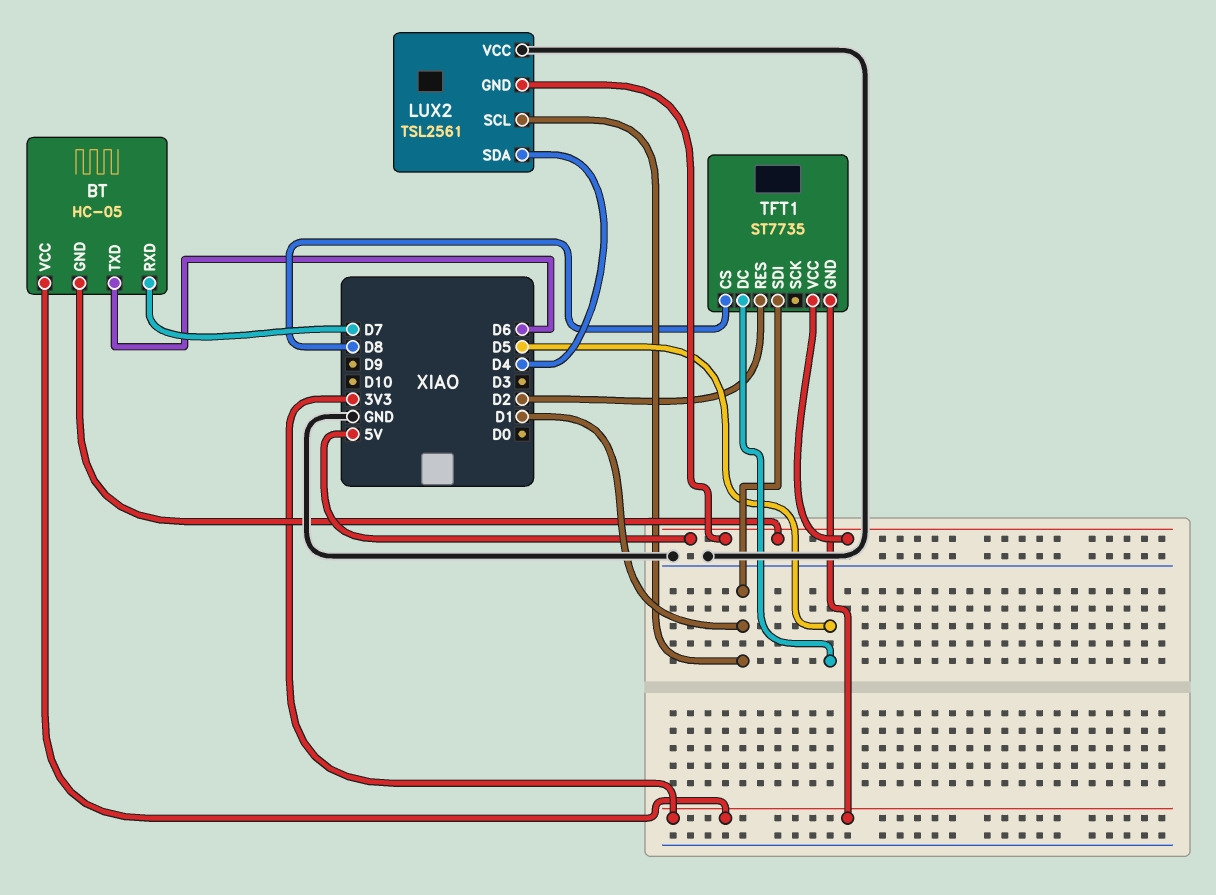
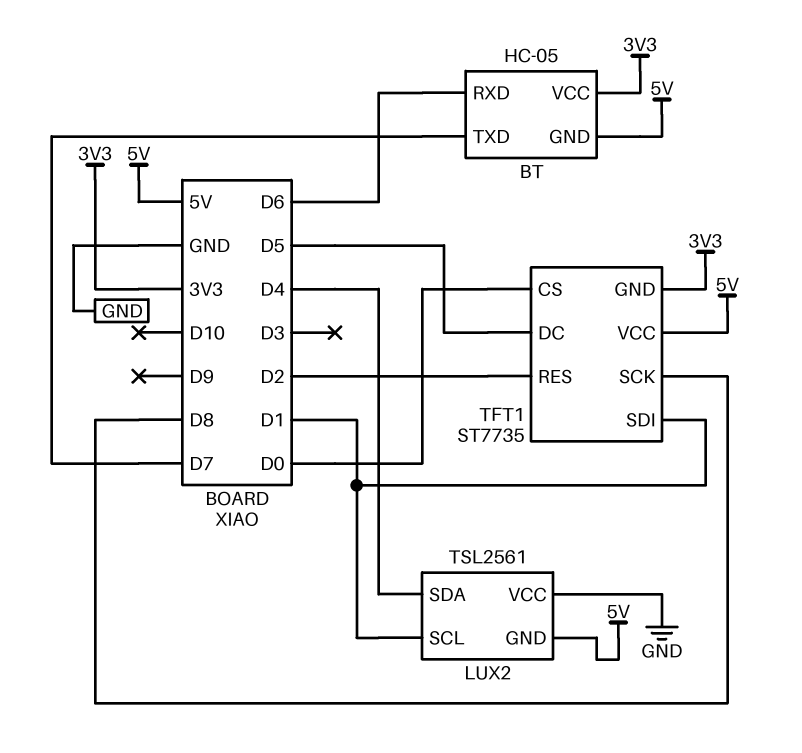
BT pin RXD: D7 -> D6
BT pin TXD: D6 -> D7
TFT1 pin CS: D8 -> D0
TFT1 pin SCK: none -> D8

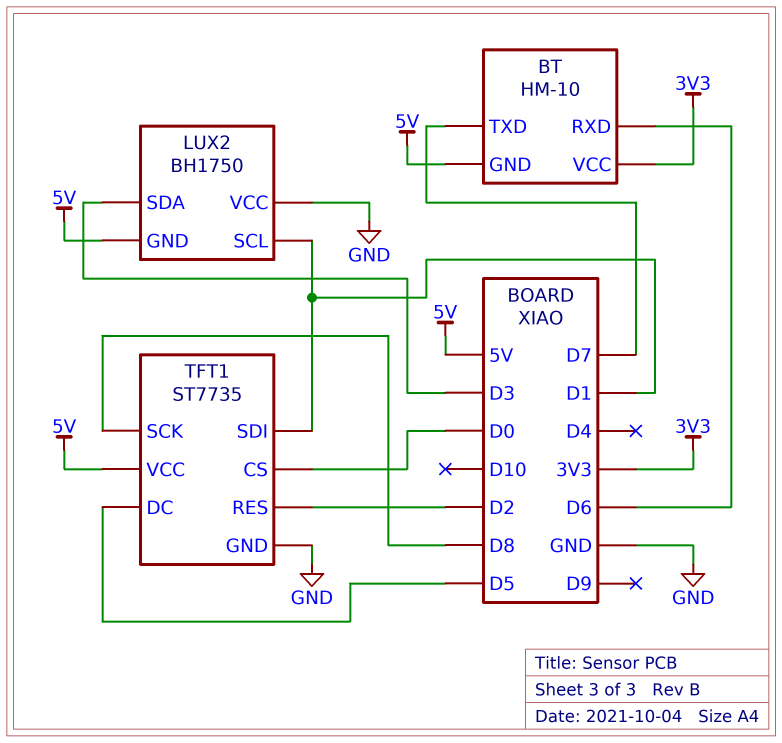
BT: HC-05 -> HM-10
LUX2: TSL2561 -> BH1750
LUX2 pin SDA: D4 -> D3
TFT1 pin GND: 3V3 -> GND

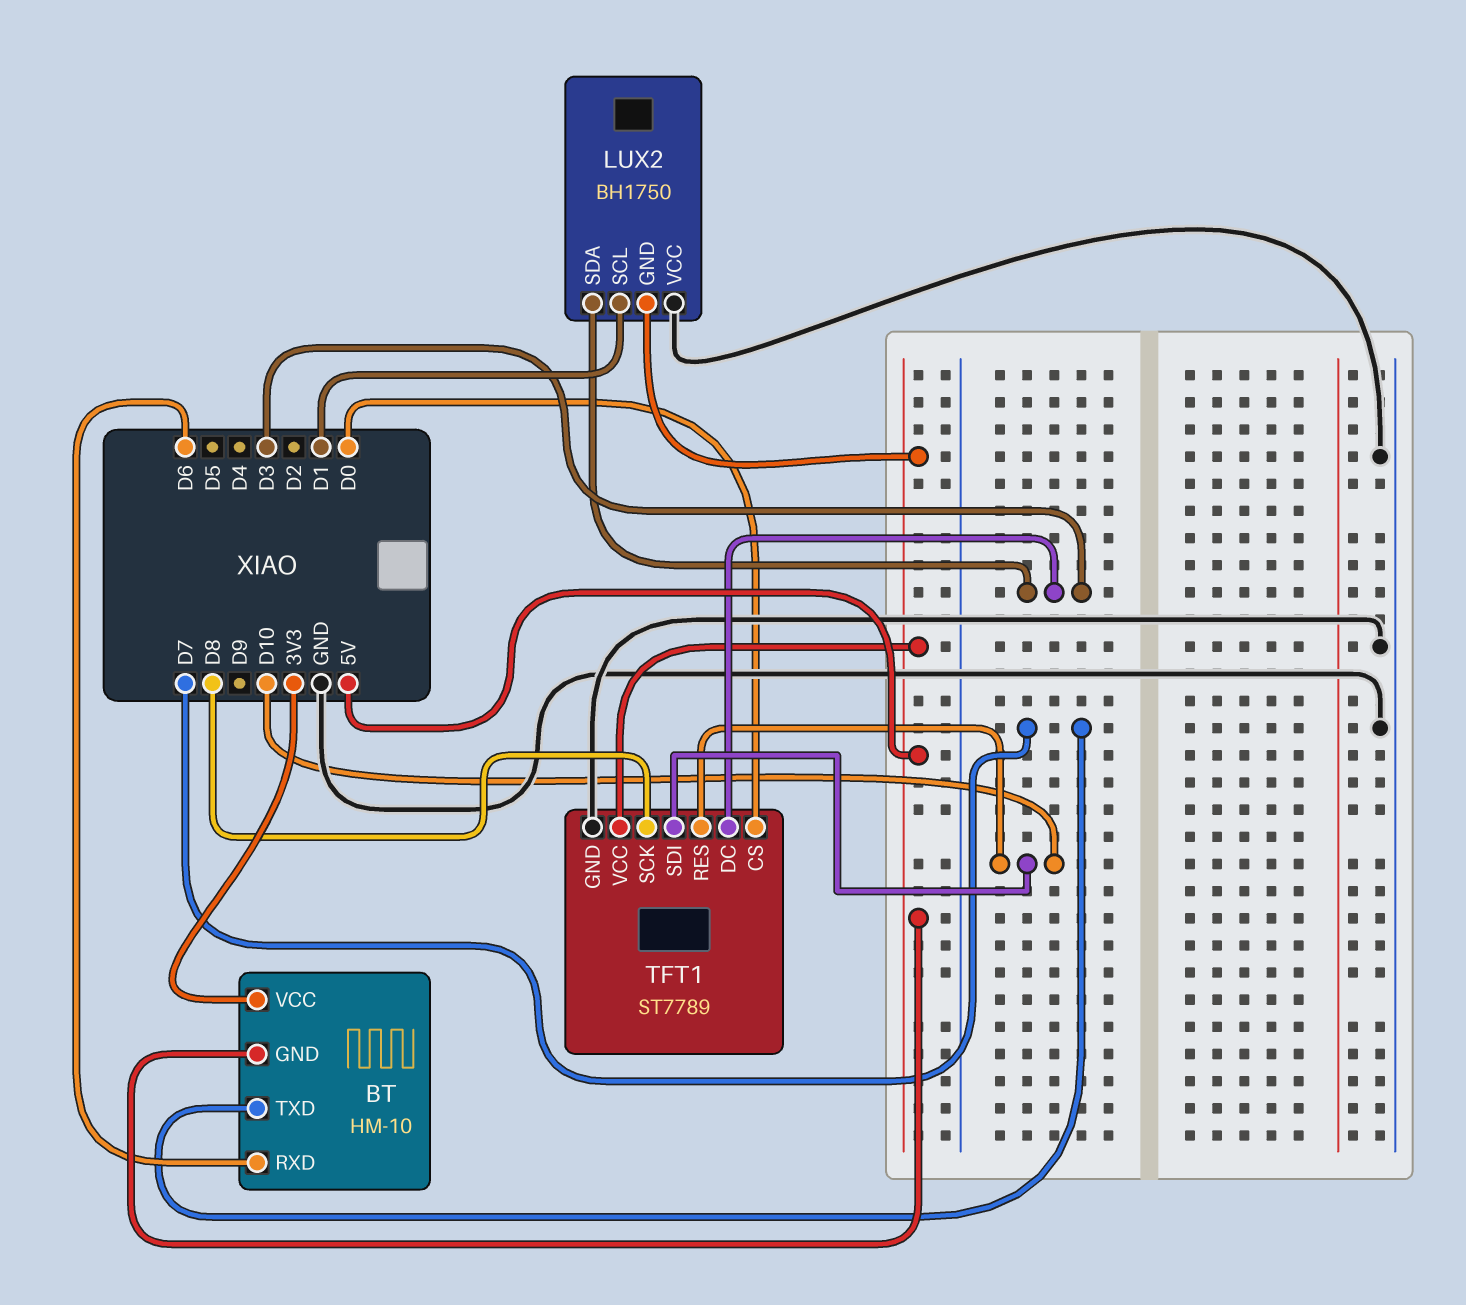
TFT1: ST7735 -> ST7789
TFT1 pin DC: D5 -> D3
TFT1 pin RES: D2 -> D10
TFT1 pin SDI: D1 -> D10

